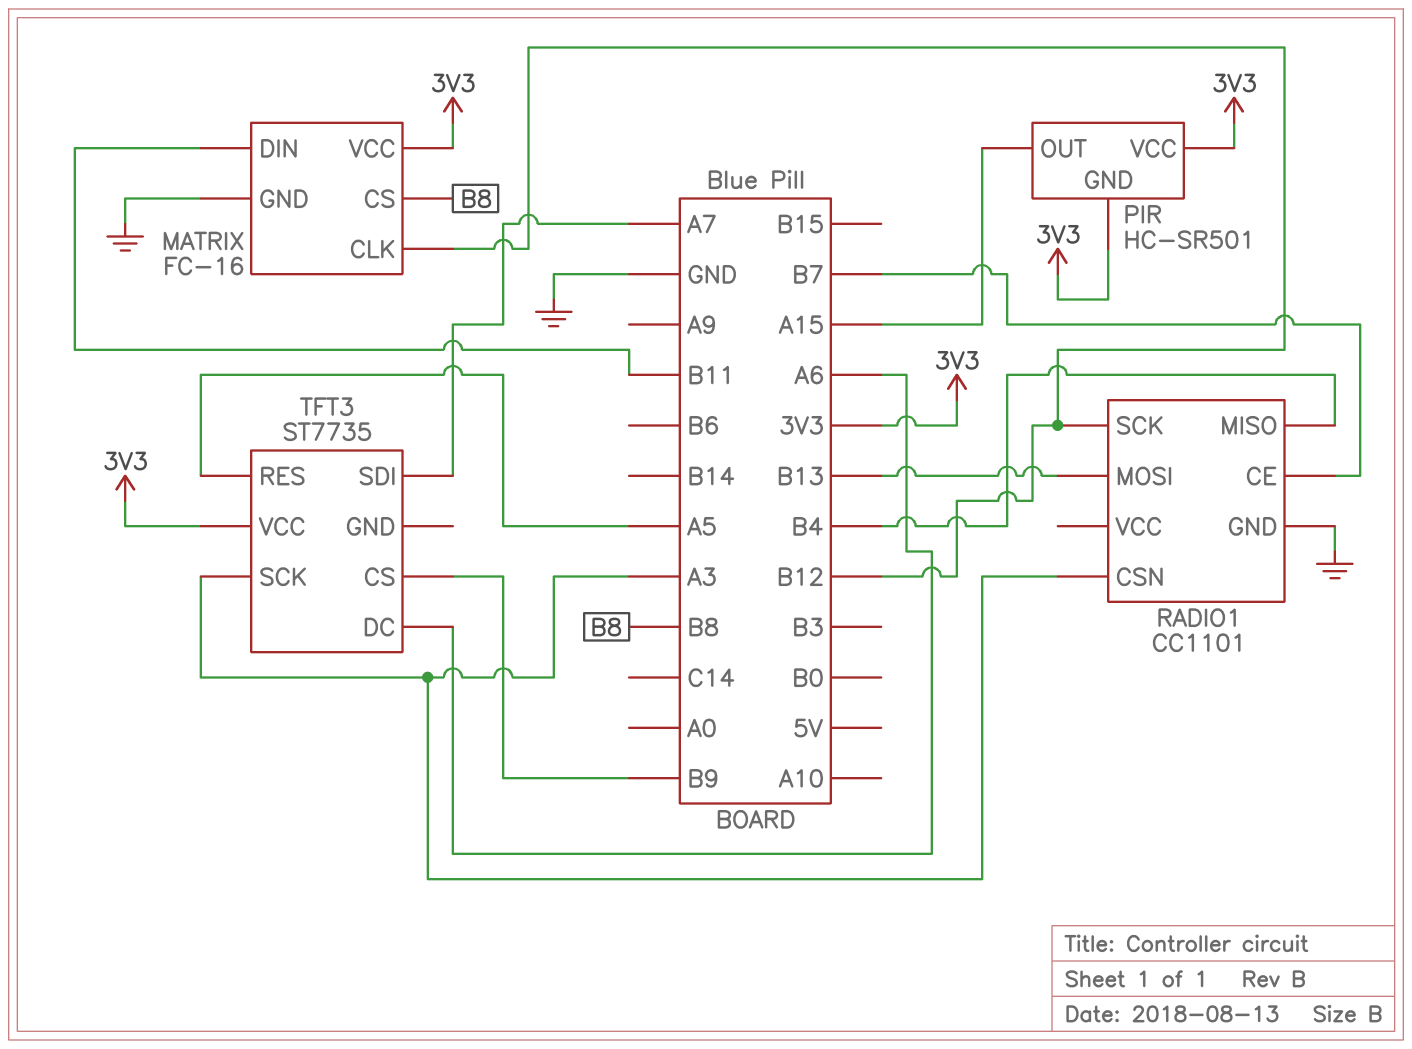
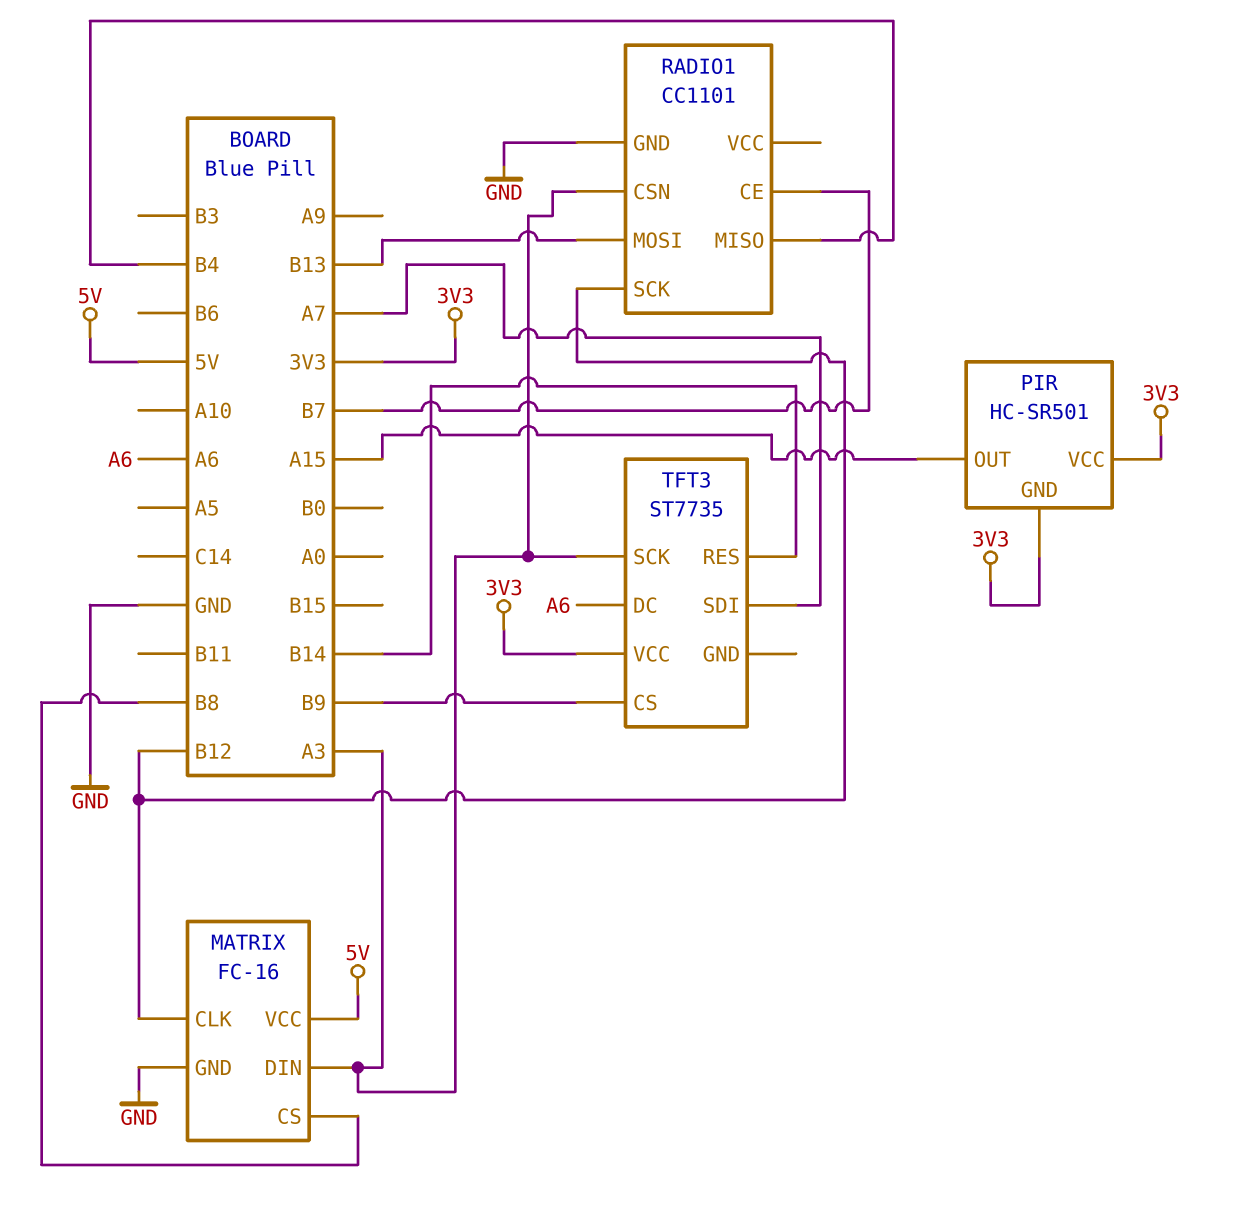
MATRIX pin DIN: B11 -> A3
MATRIX pin VCC: 3V3 -> 5V
TFT3 pin RES: A5 -> B14

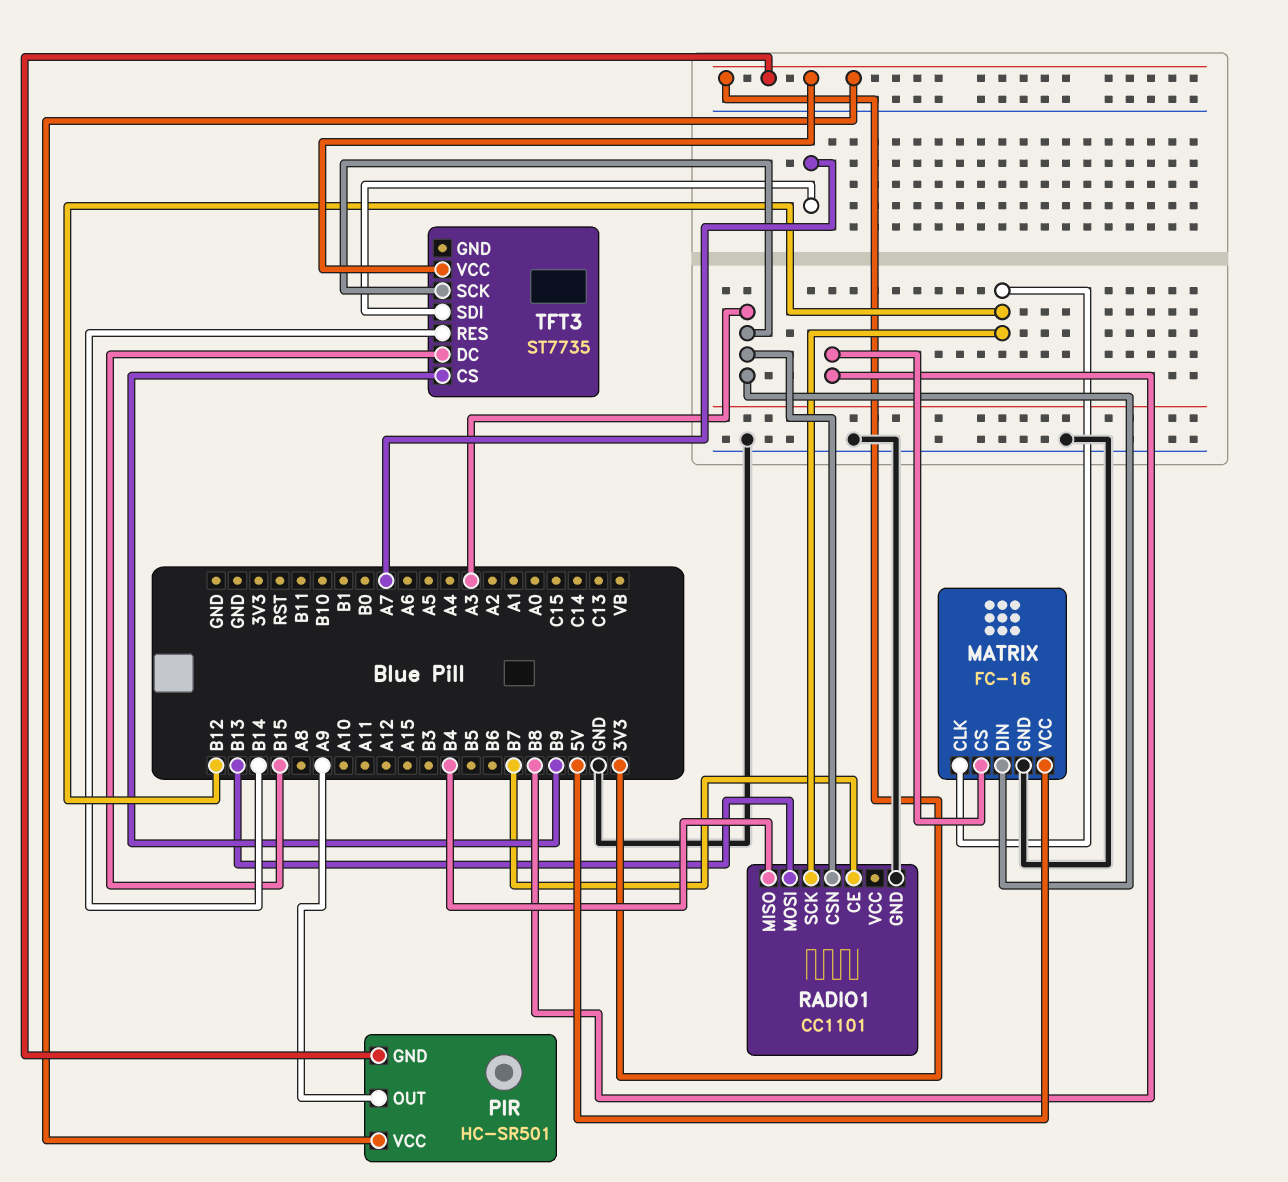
PIR pin OUT: A15 -> A9
TFT3 pin DC: A6 -> B15

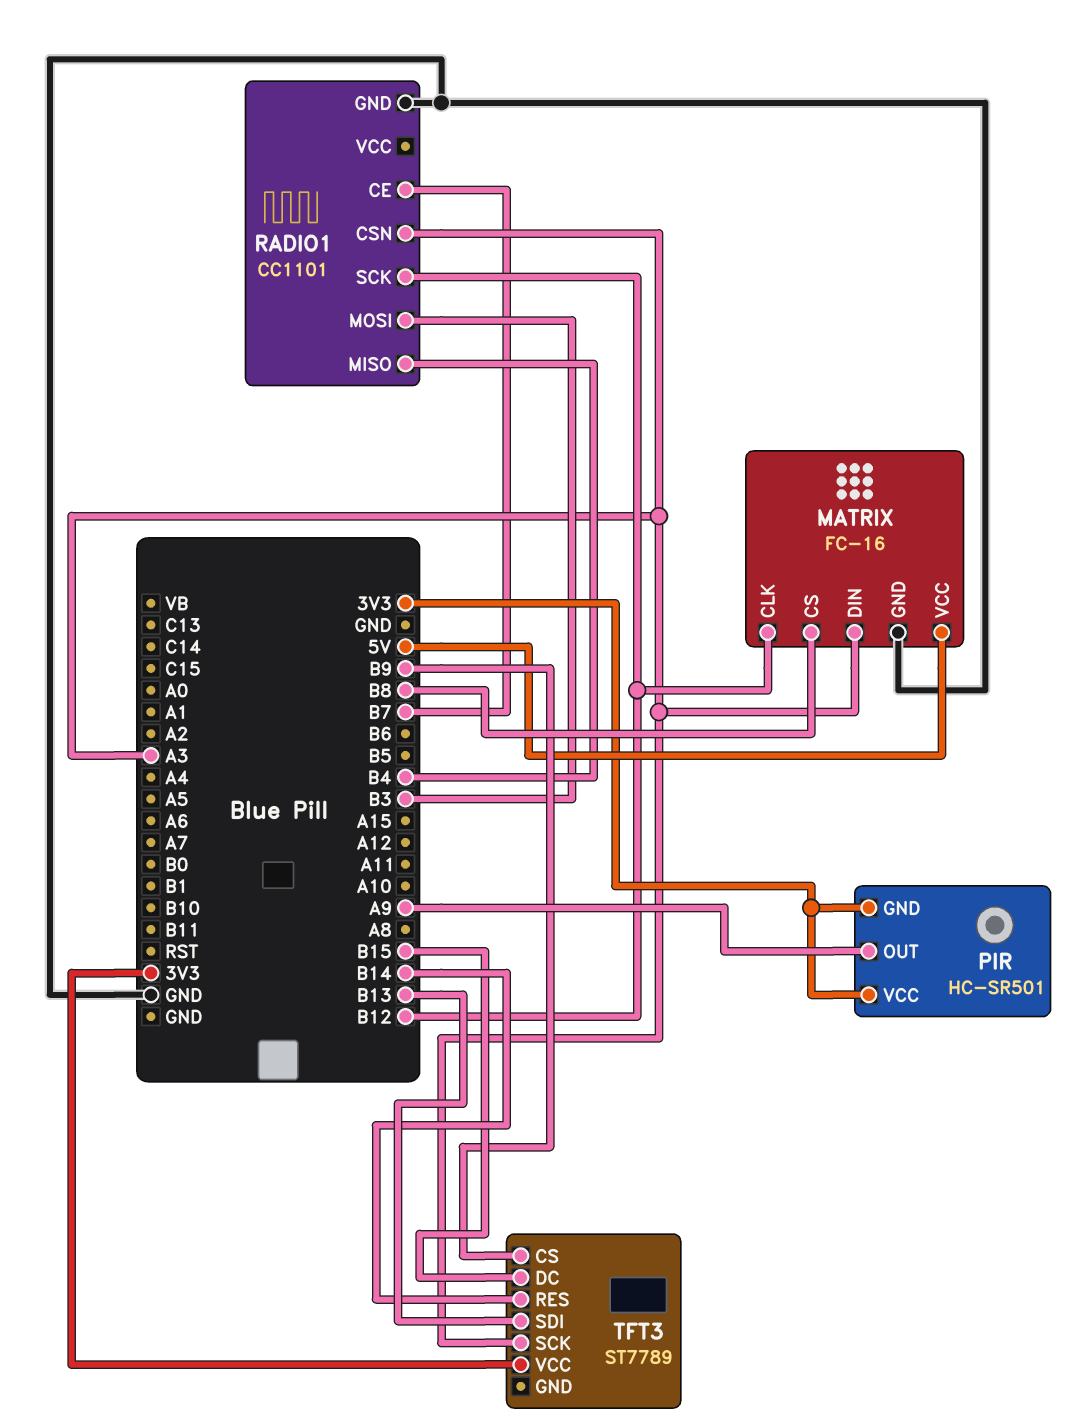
RADIO1 pin MOSI: B13 -> B3
TFT3: ST7735 -> ST7789
TFT3 pin SDI: A7 -> B13

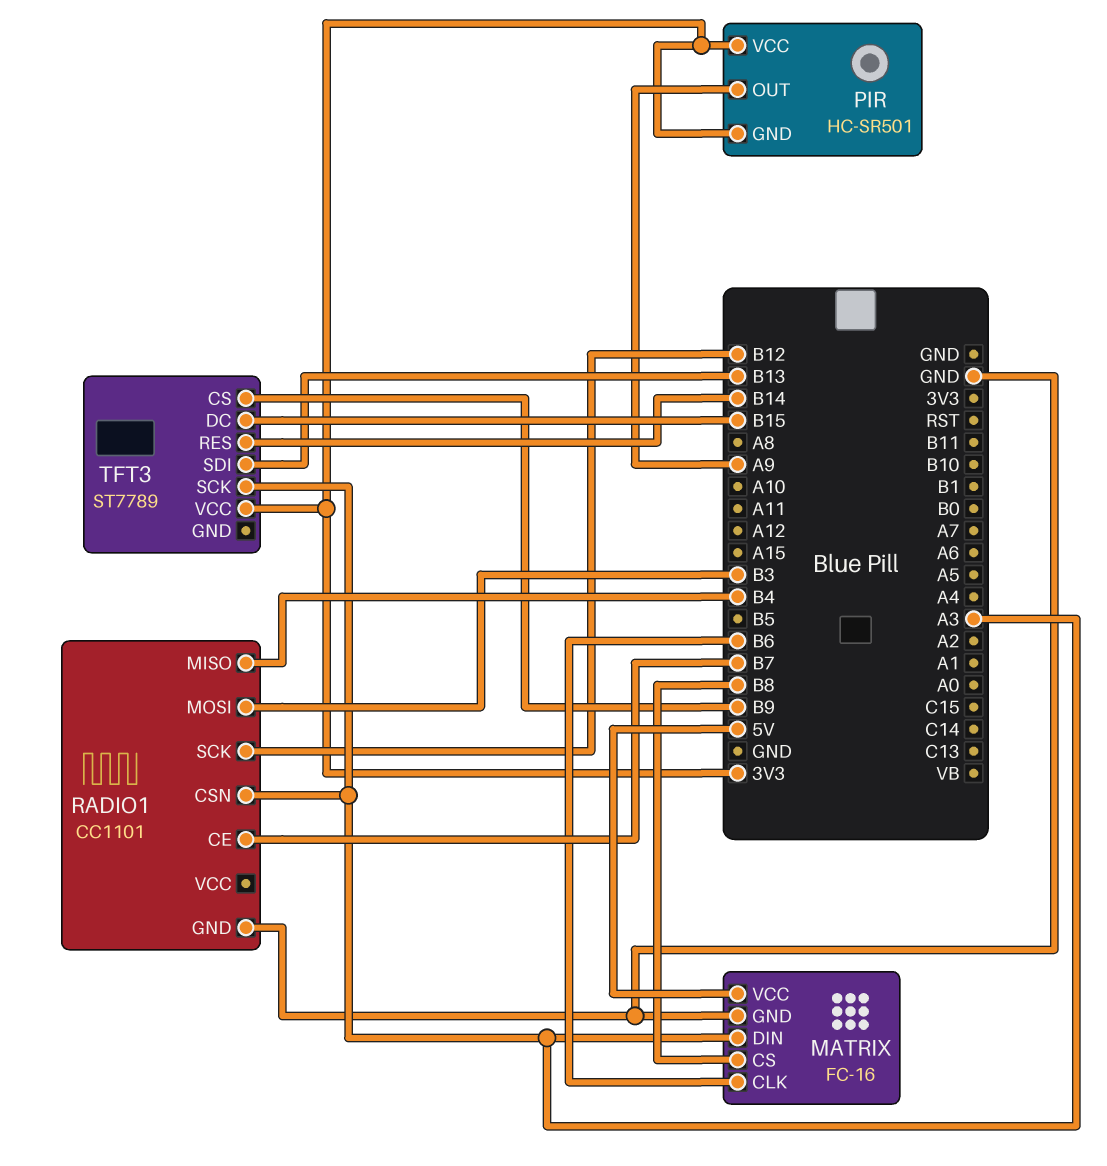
MATRIX pin CLK: B12 -> B6

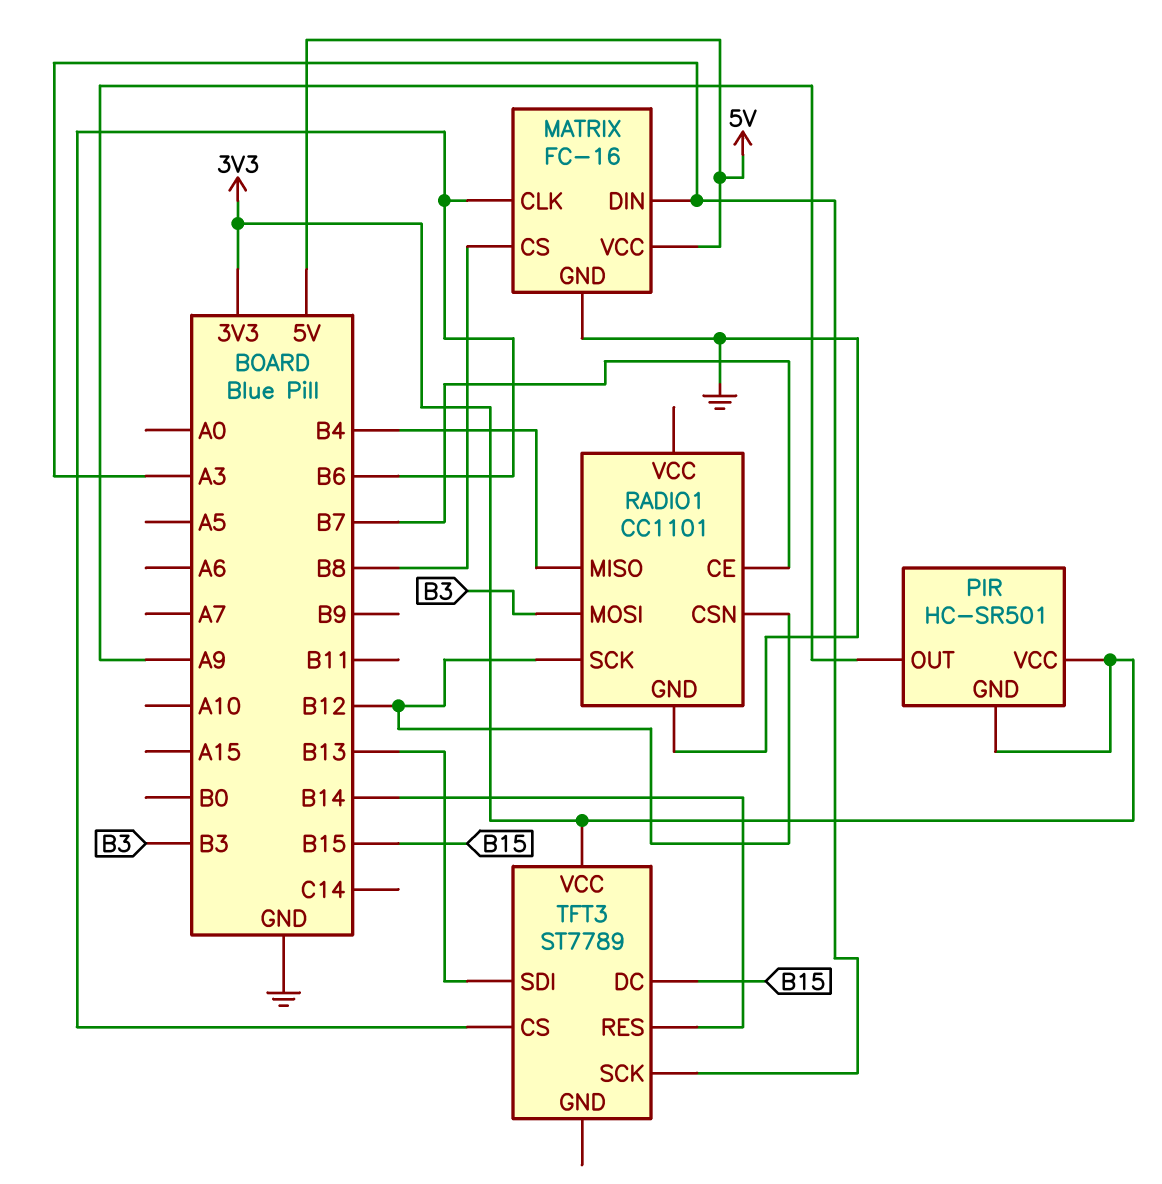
RADIO1 pin CSN: A3 -> B12
TFT3 pin CS: B9 -> B6

